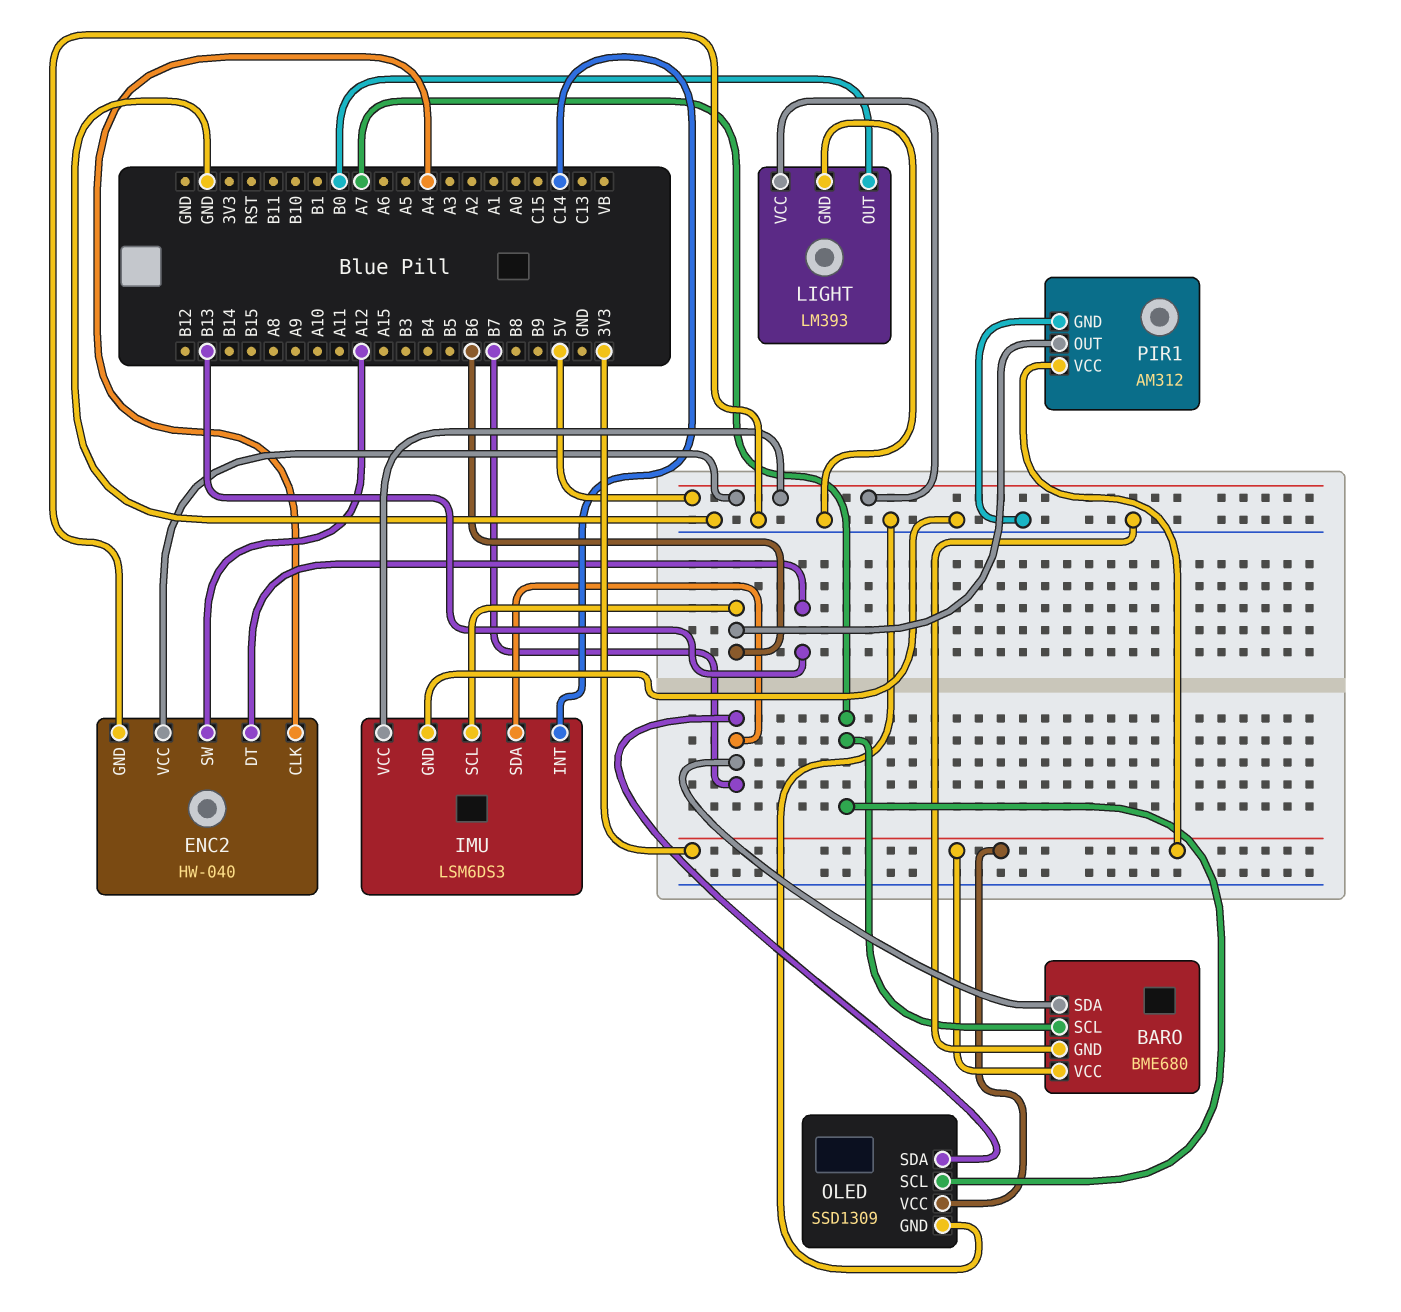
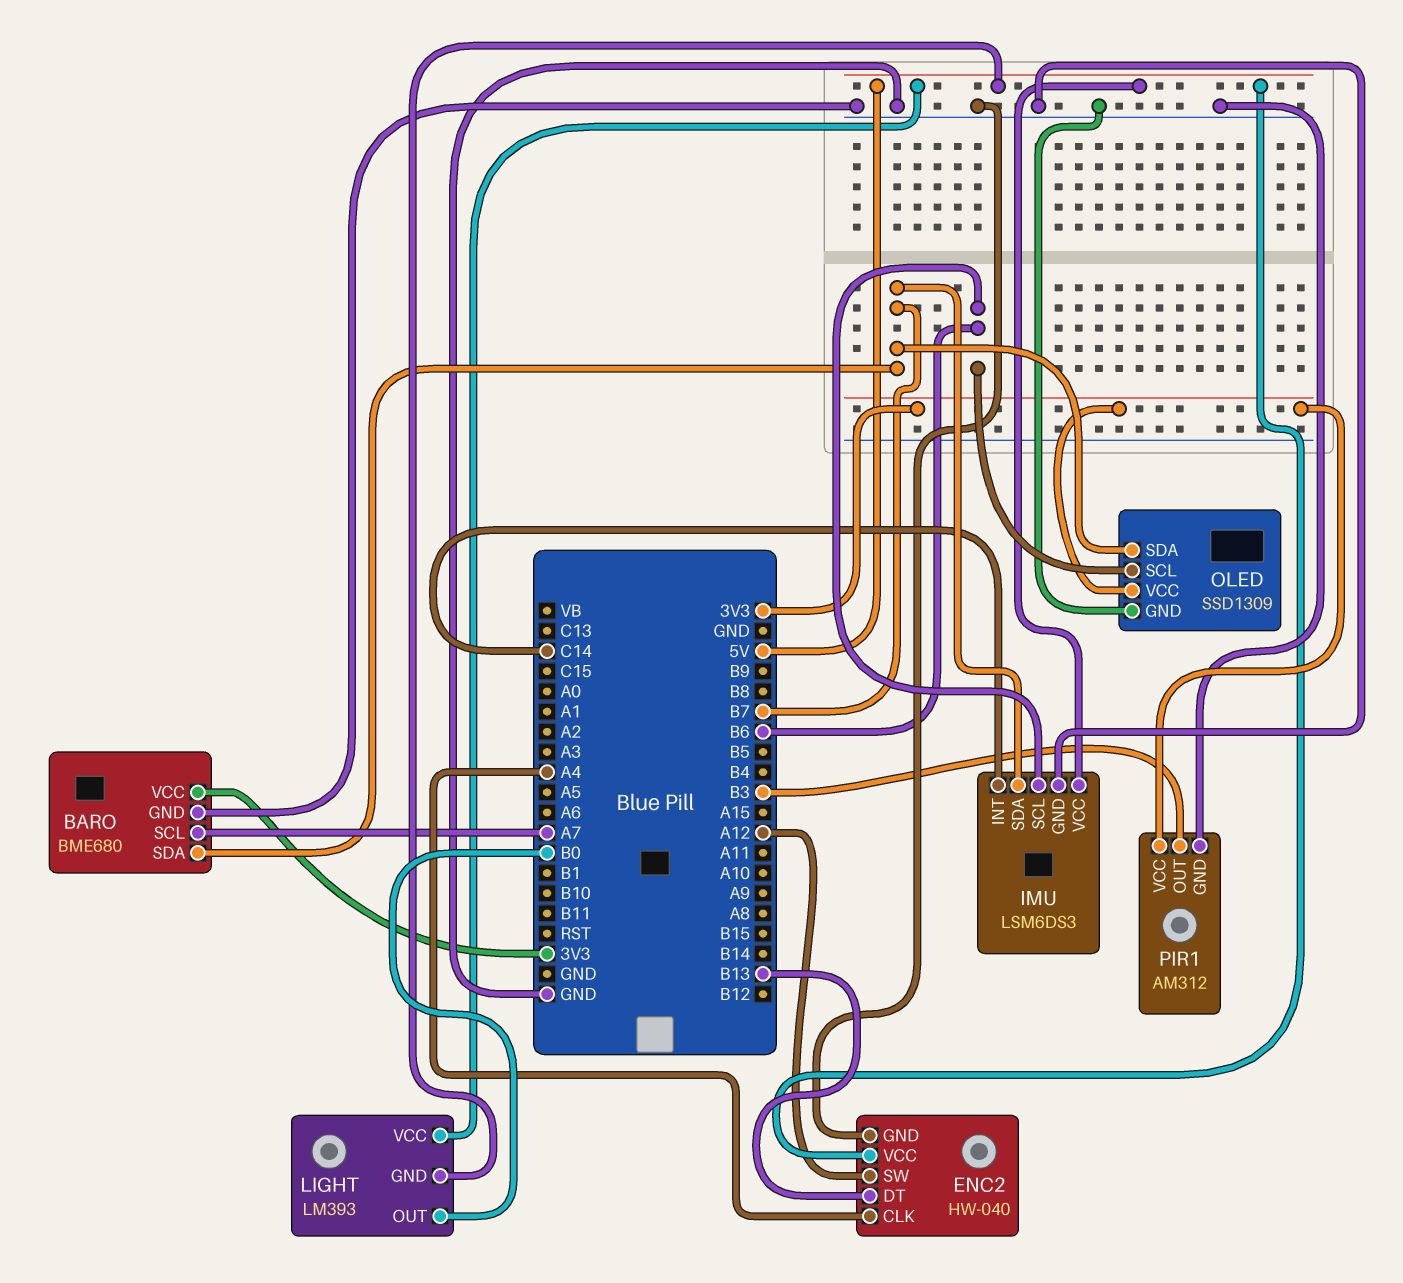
LIGHT pin GND: GND -> 5V
OLED pin SCL: A7 -> B6
PIR1 pin OUT: B6 -> B3

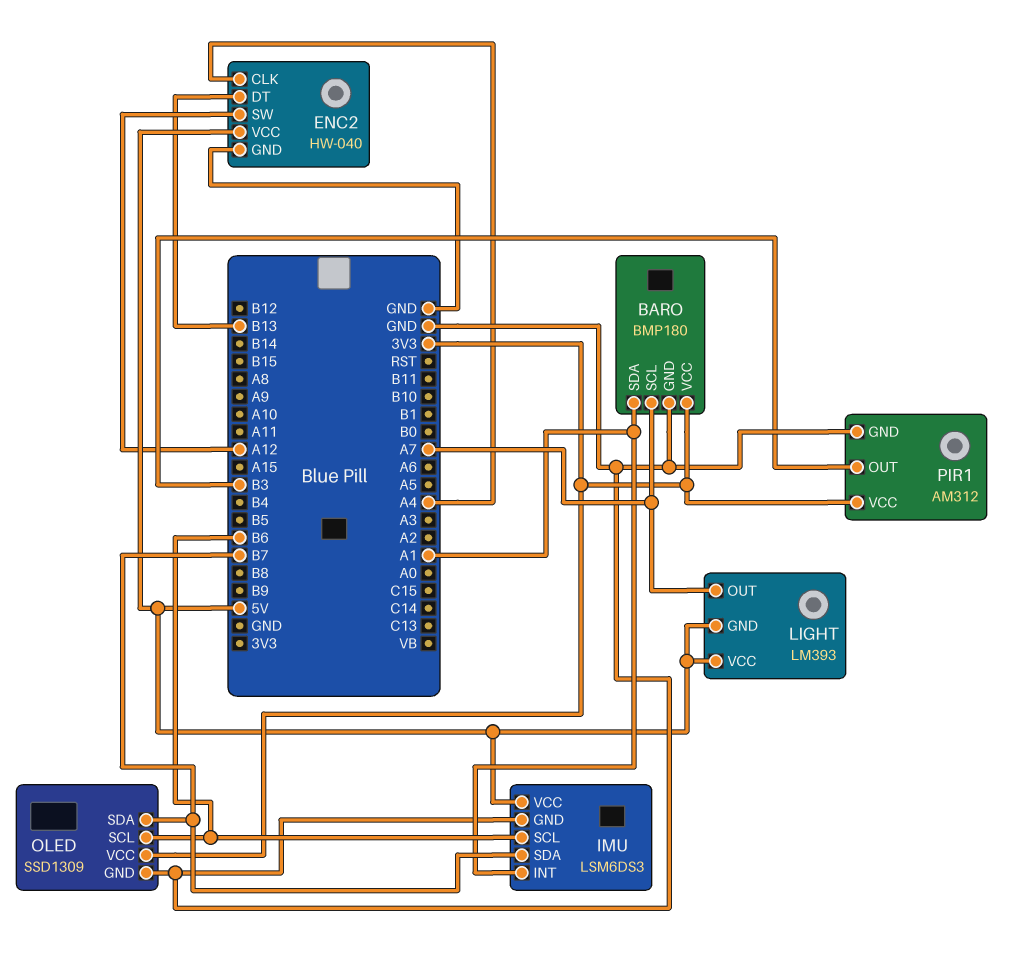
BARO: BME680 -> BMP180
BARO pin SDA: B7 -> A1
IMU pin INT: C14 -> A1
LIGHT pin OUT: B0 -> A7

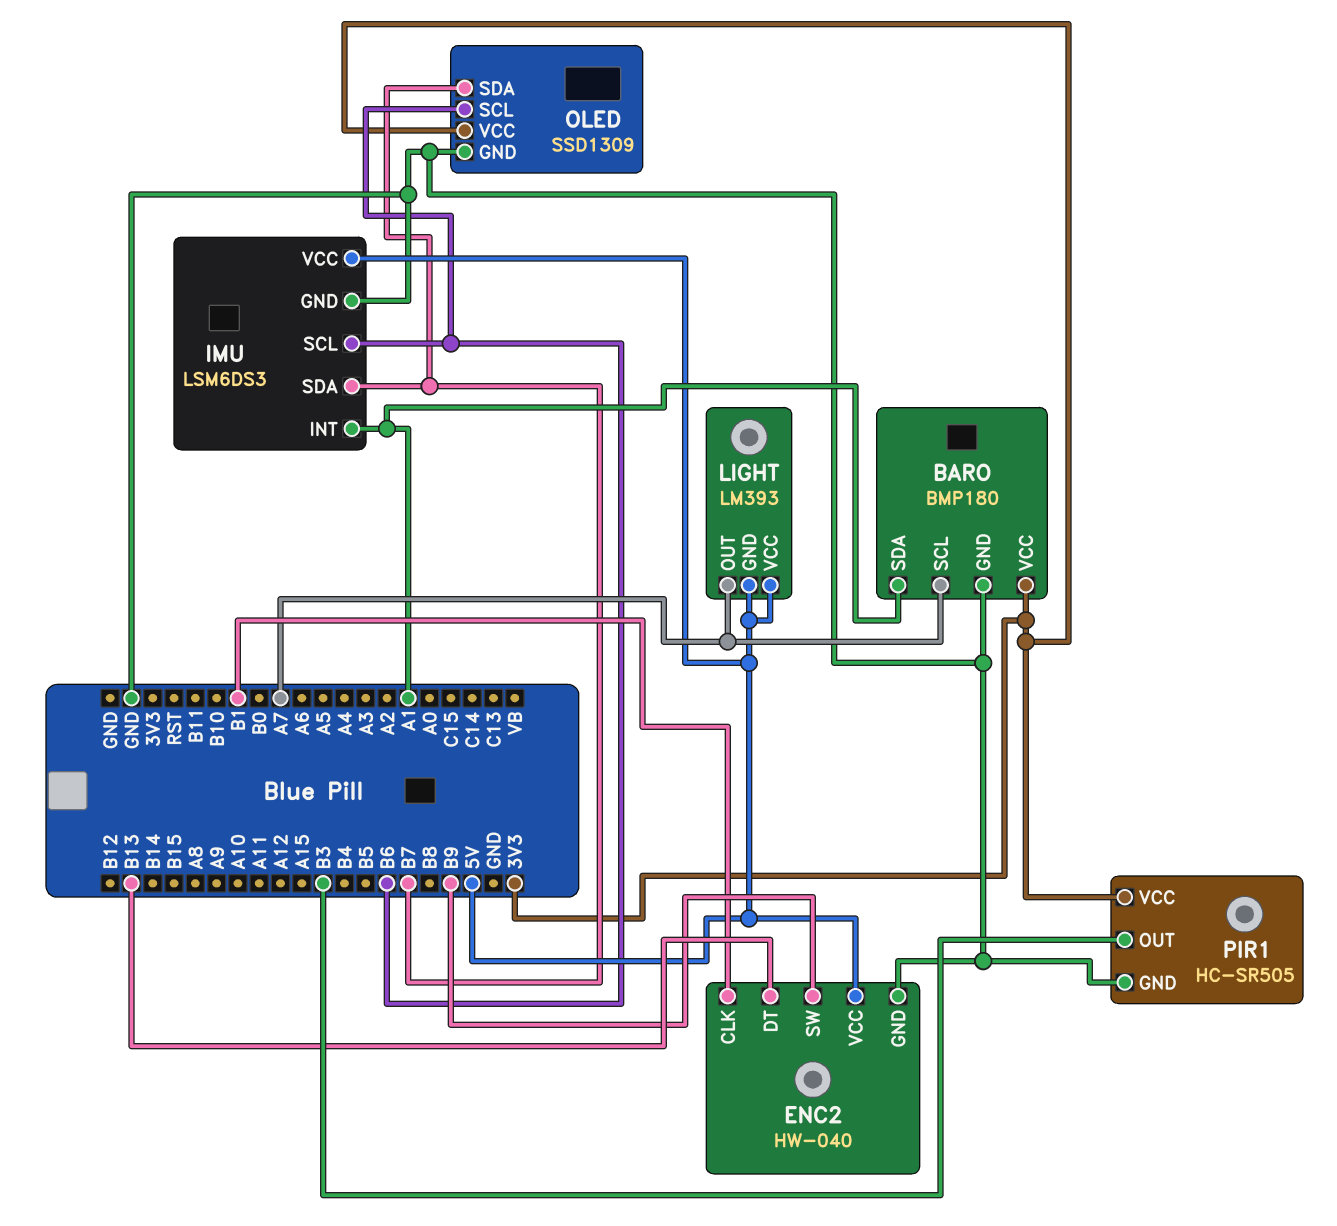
ENC2 pin CLK: A4 -> B1
ENC2 pin SW: A12 -> B9
PIR1: AM312 -> HC-SR505

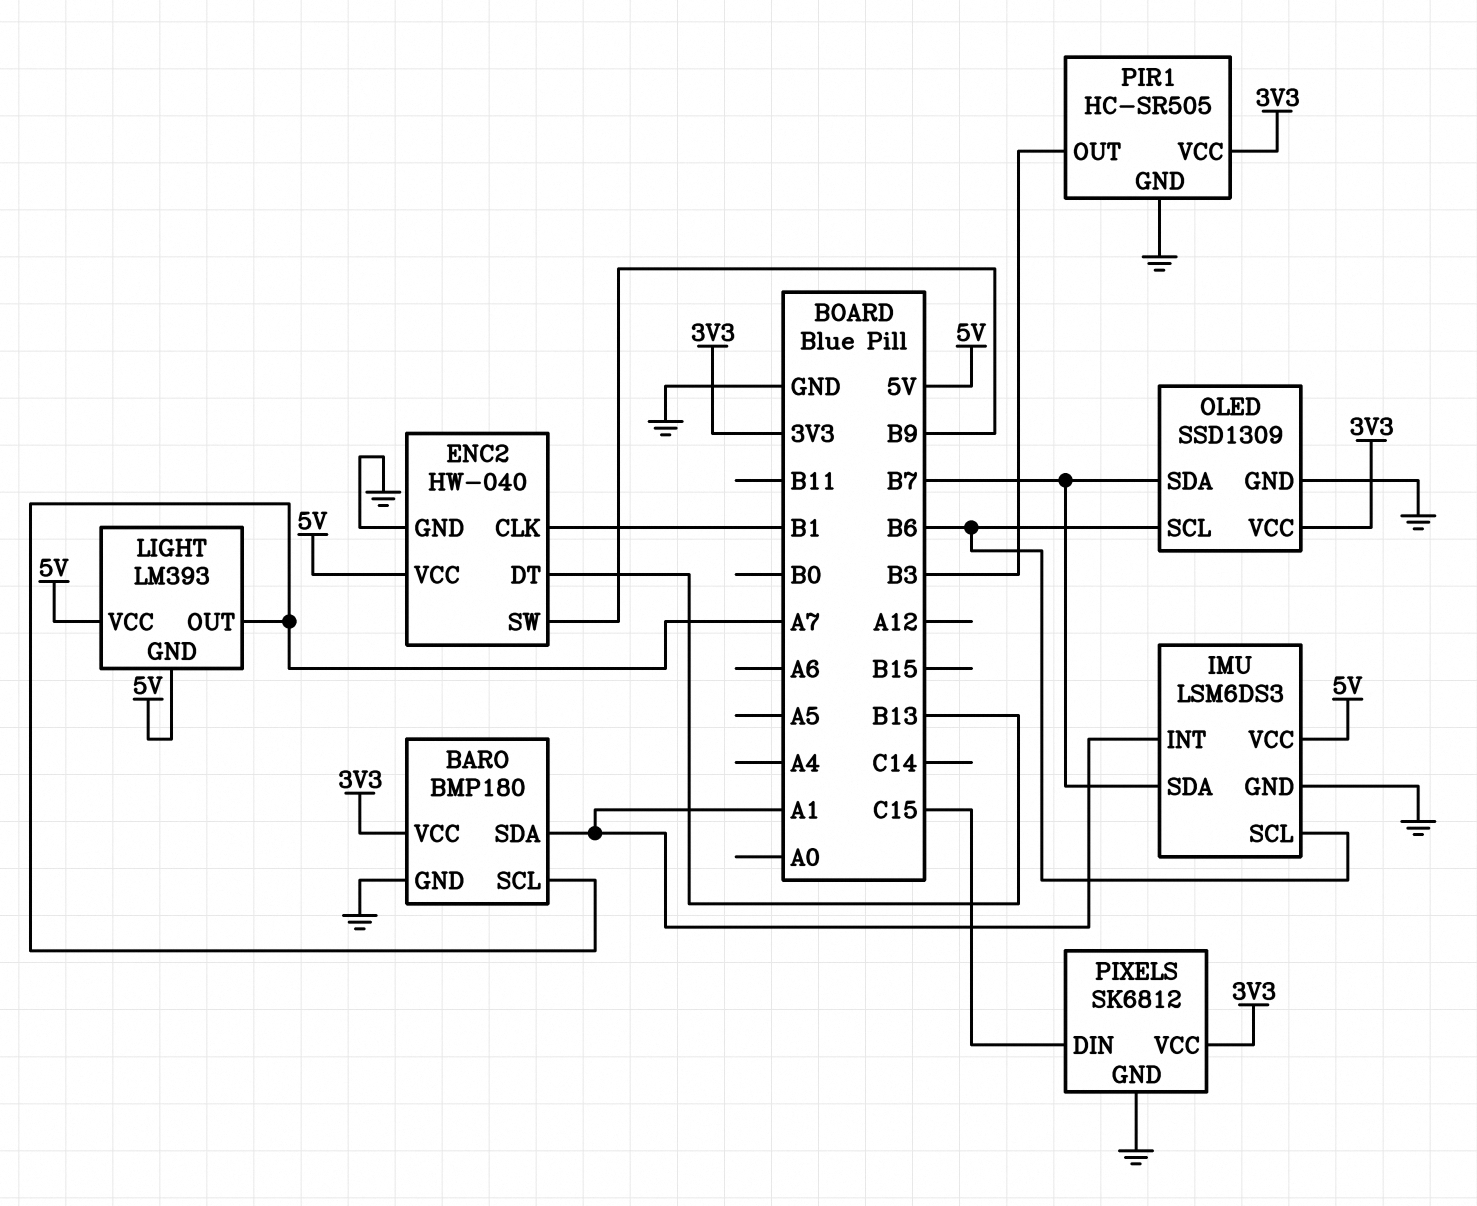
PIXELS: none -> SK6812
PIXELS pin DIN: none -> C15
PIXELS pin GND: none -> GND
PIXELS pin VCC: none -> 3V3

